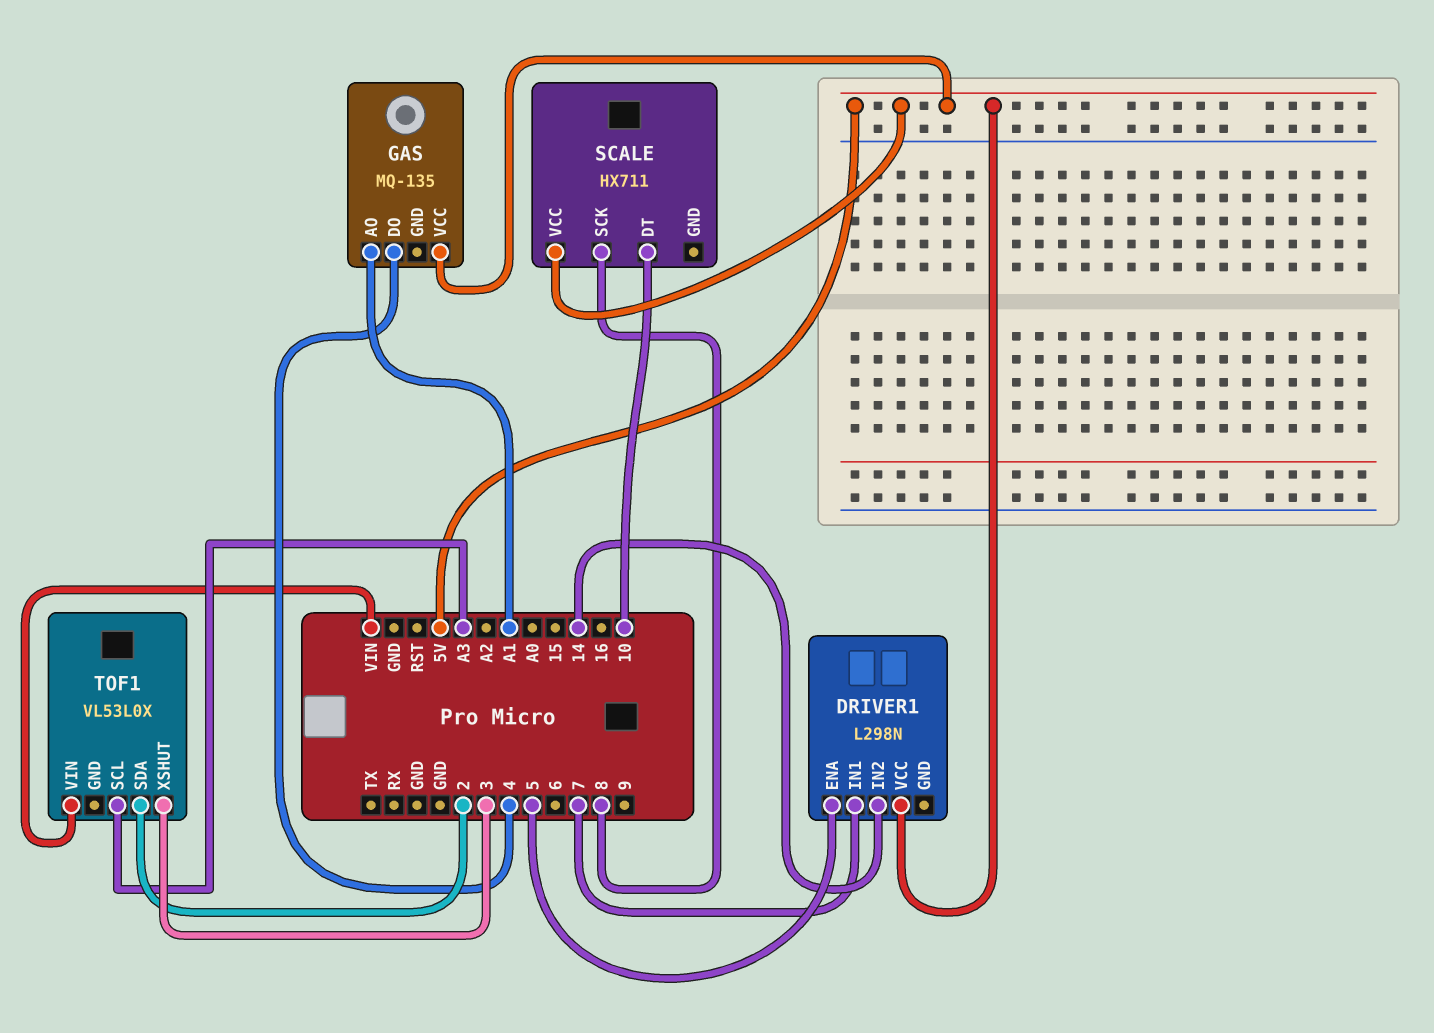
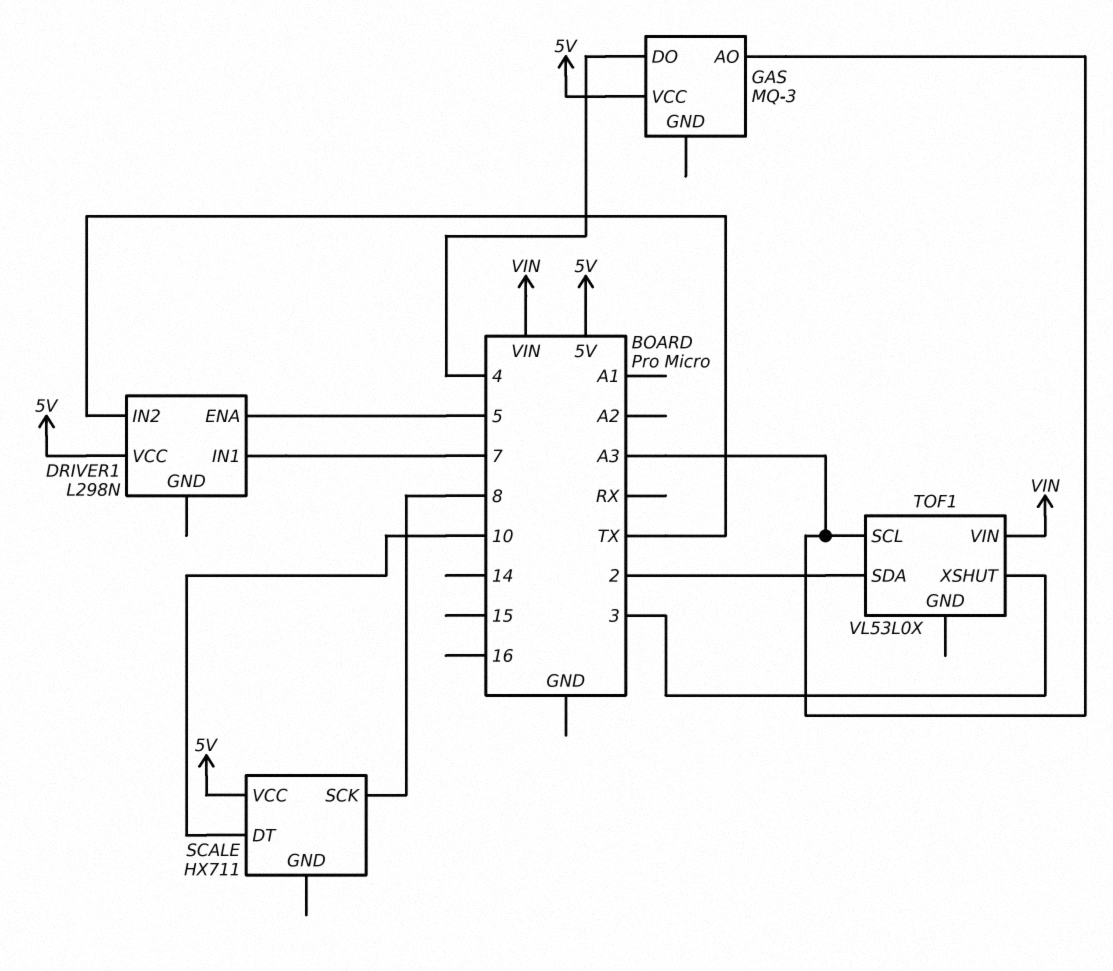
DRIVER1 pin IN2: 14 -> TX
GAS: MQ-135 -> MQ-3
GAS pin AO: A1 -> A3

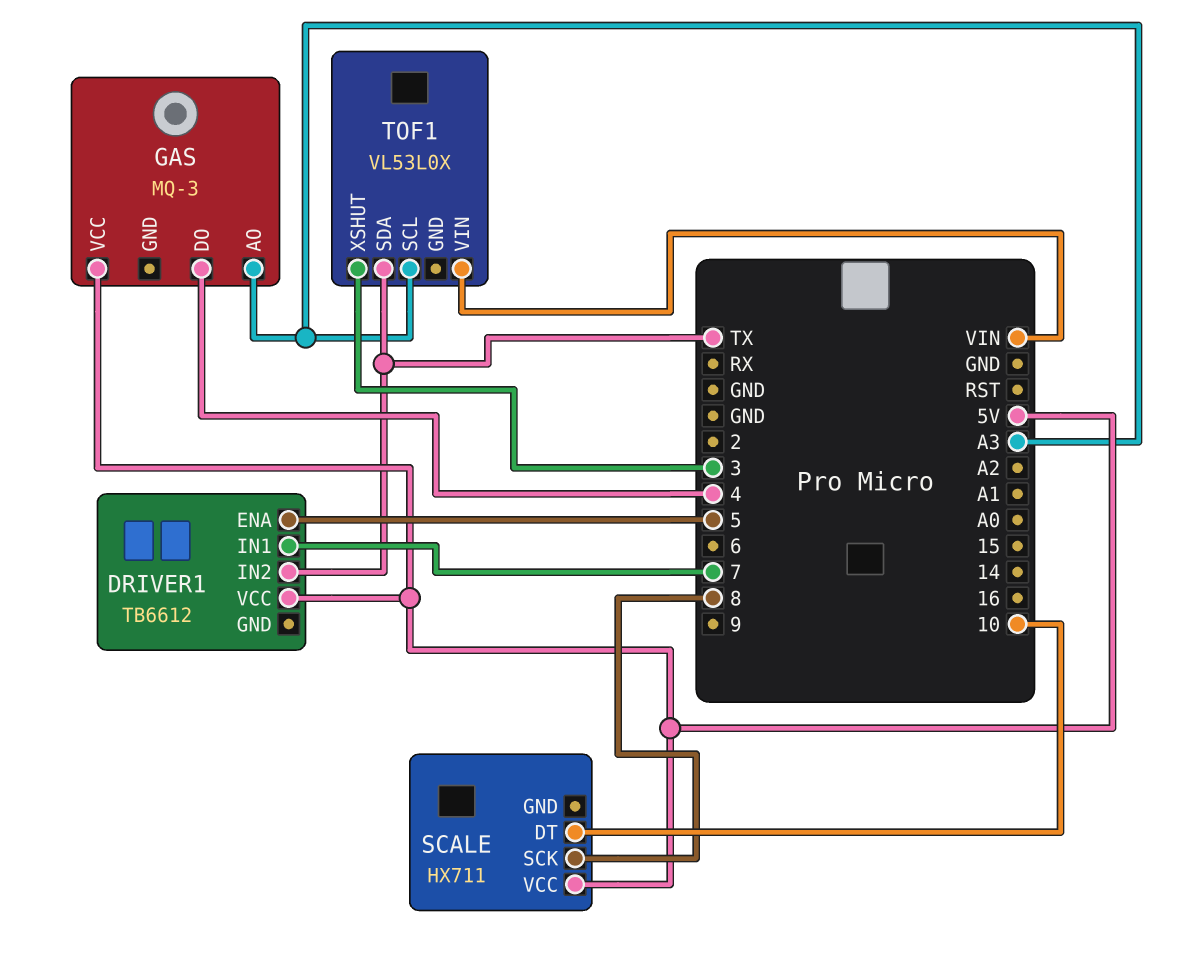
DRIVER1: L298N -> TB6612
TOF1 pin SDA: 2 -> TX

